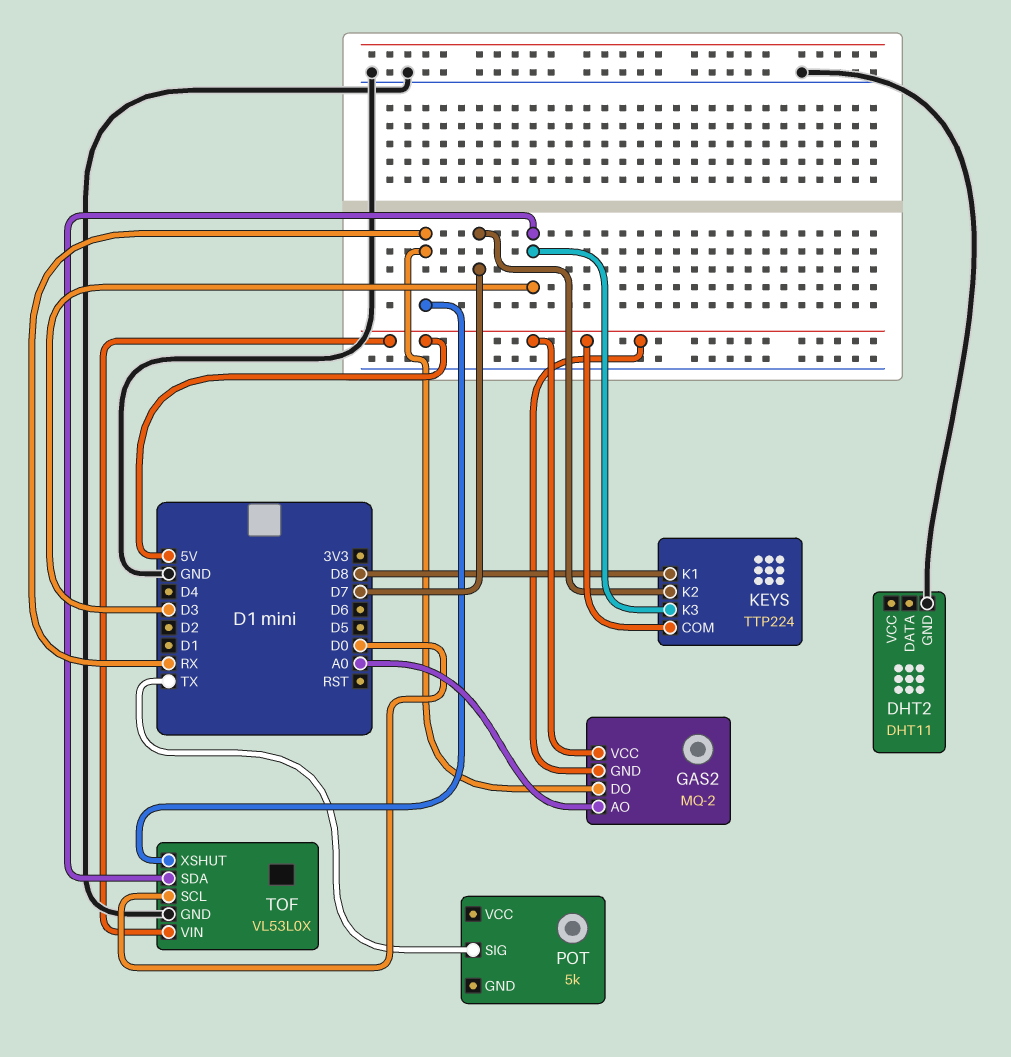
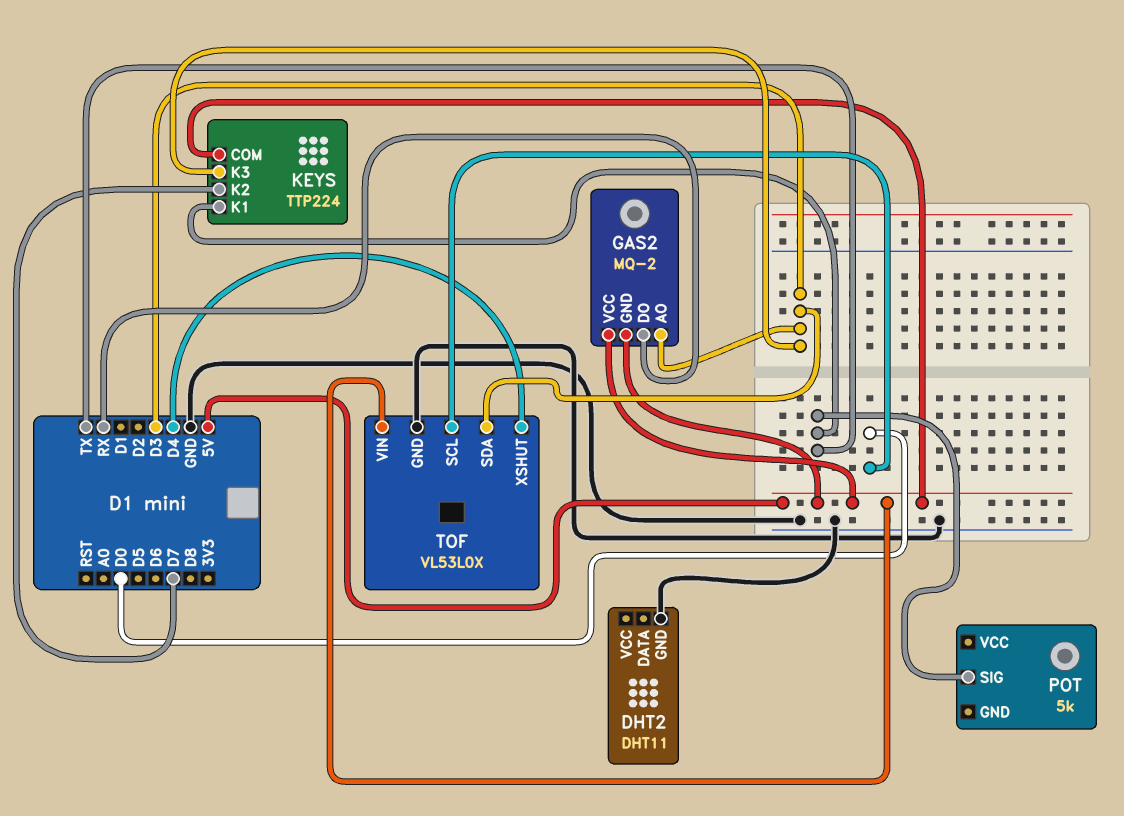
GAS2 pin AO: A0 -> D3
KEYS pin K1: D8 -> TX
TOF pin XSHUT: RX -> D4

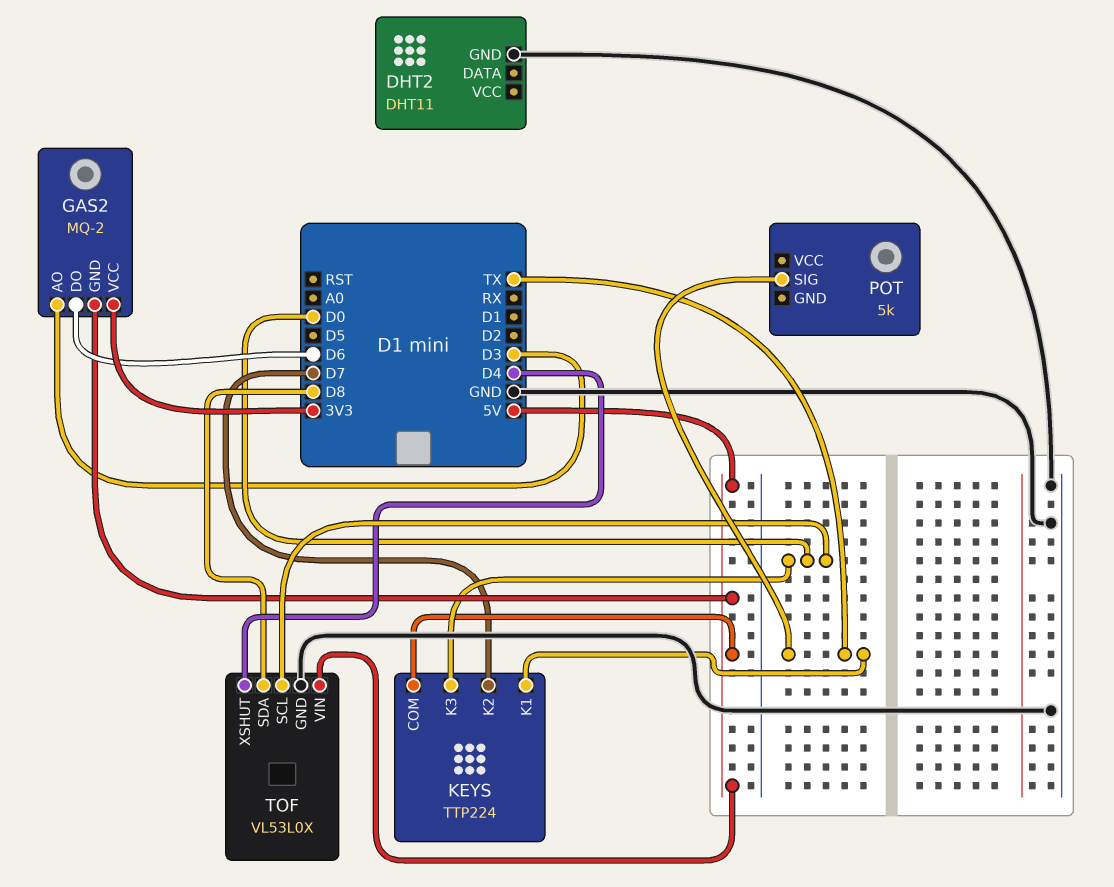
GAS2 pin DO: RX -> D6
GAS2 pin VCC: 5V -> 3V3
KEYS pin K3: D3 -> D0
TOF pin SDA: D3 -> D8

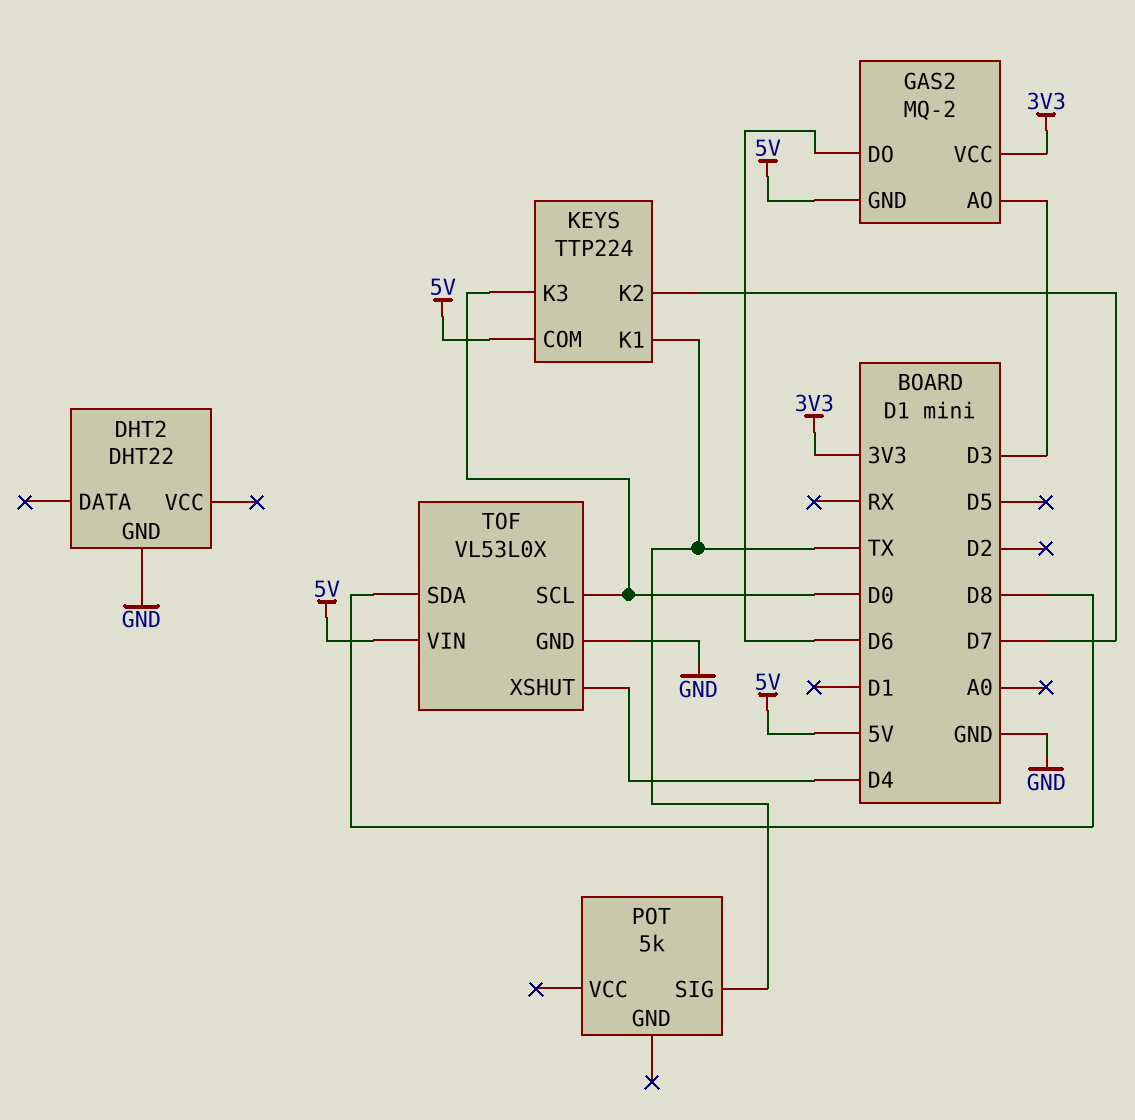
DHT2: DHT11 -> DHT22

